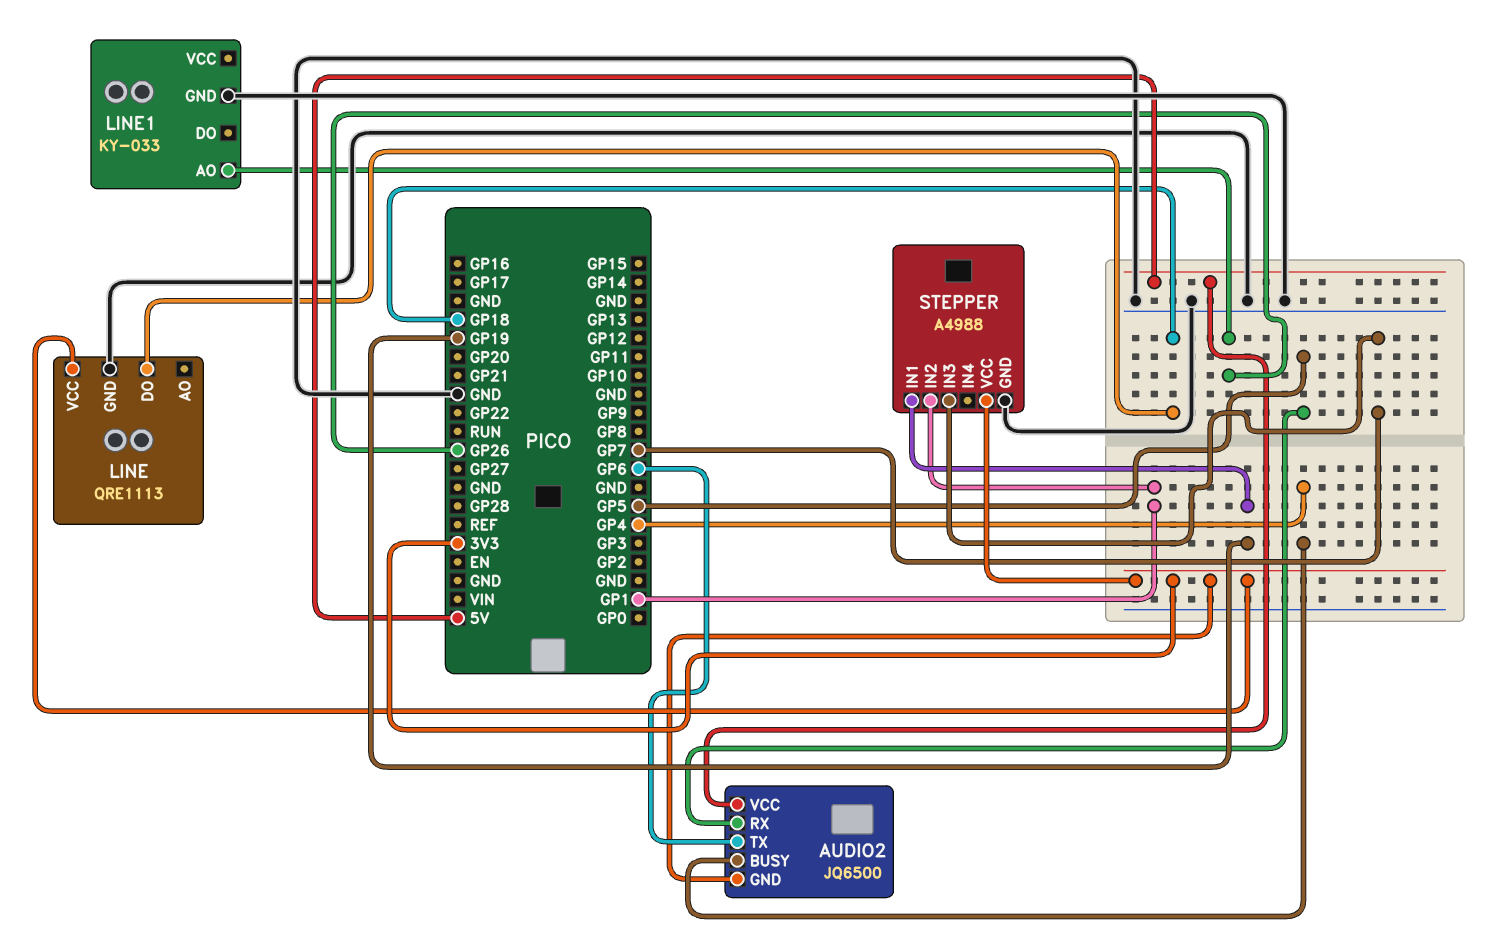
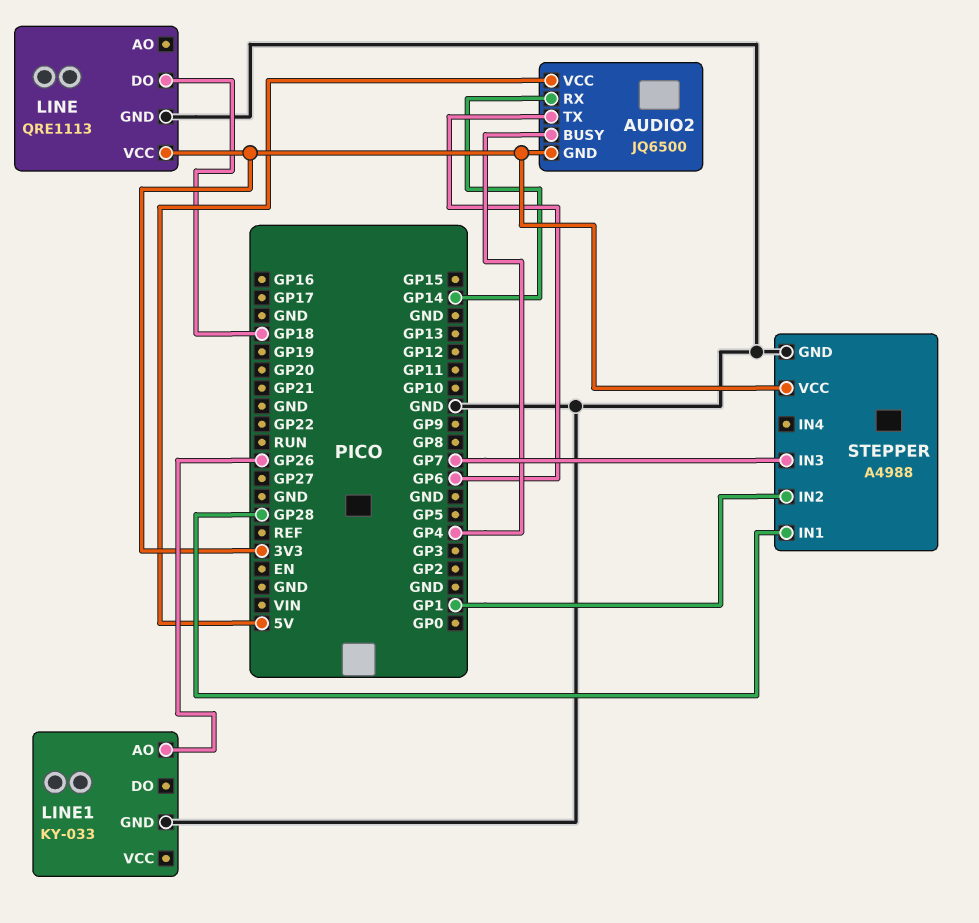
AUDIO2 pin RX: GP5 -> GP14
STEPPER pin IN1: GP19 -> GP28

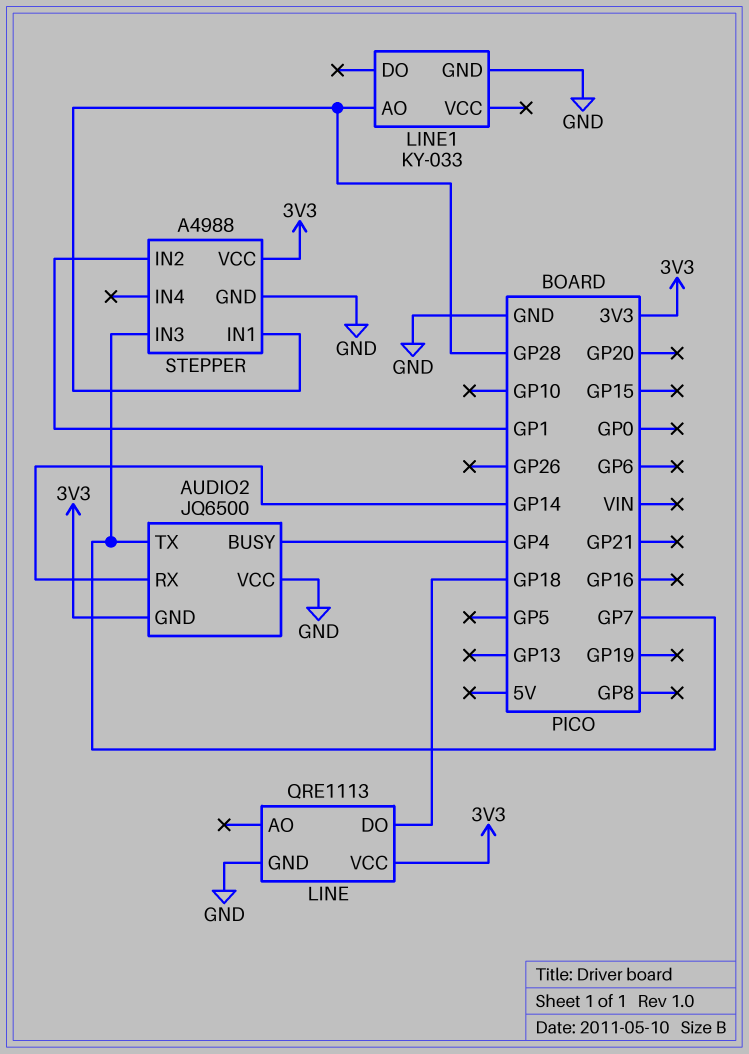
AUDIO2 pin TX: GP6 -> GP7
AUDIO2 pin VCC: 5V -> GND
LINE1 pin AO: GP26 -> GP28

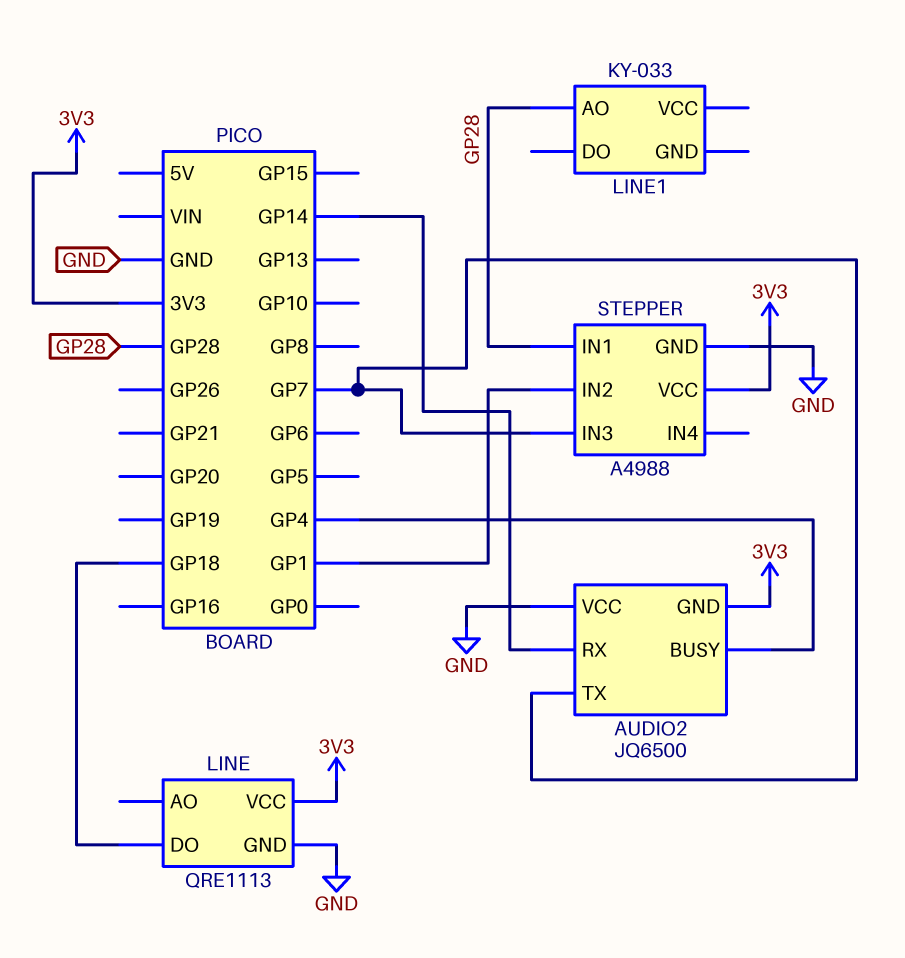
LINE1 pin GND: GND -> none

